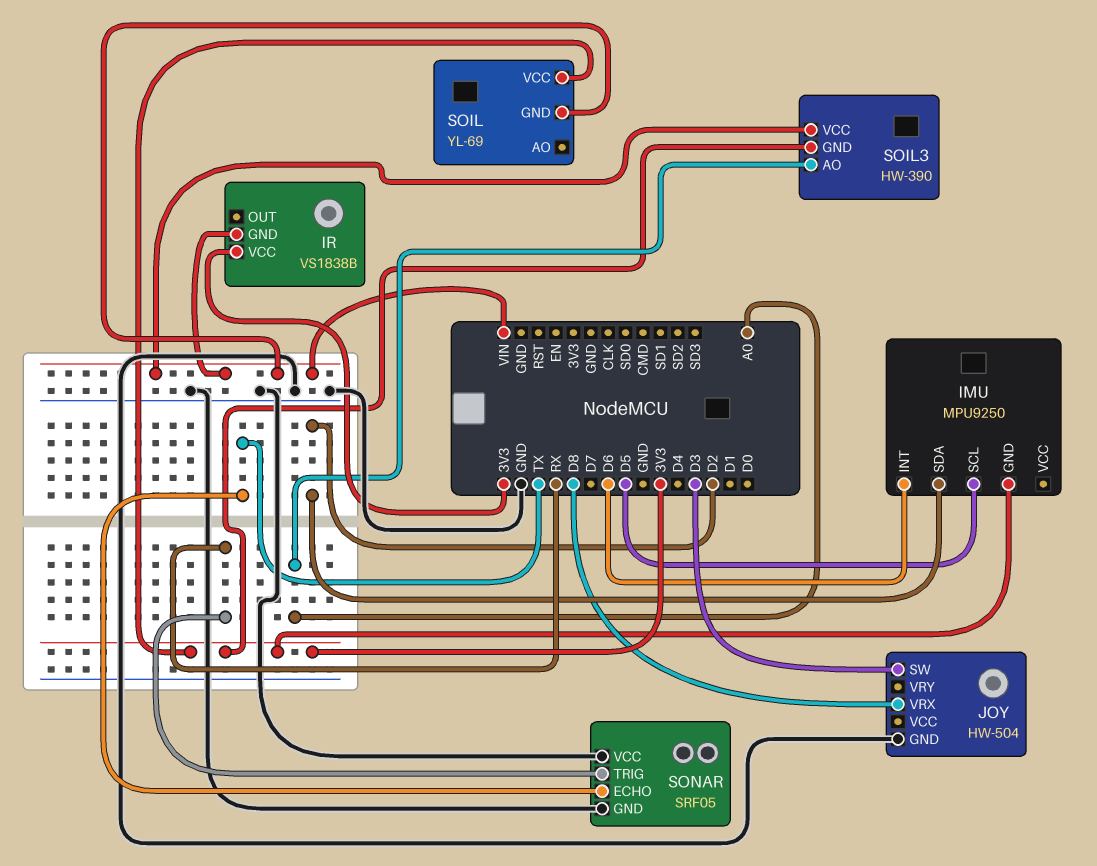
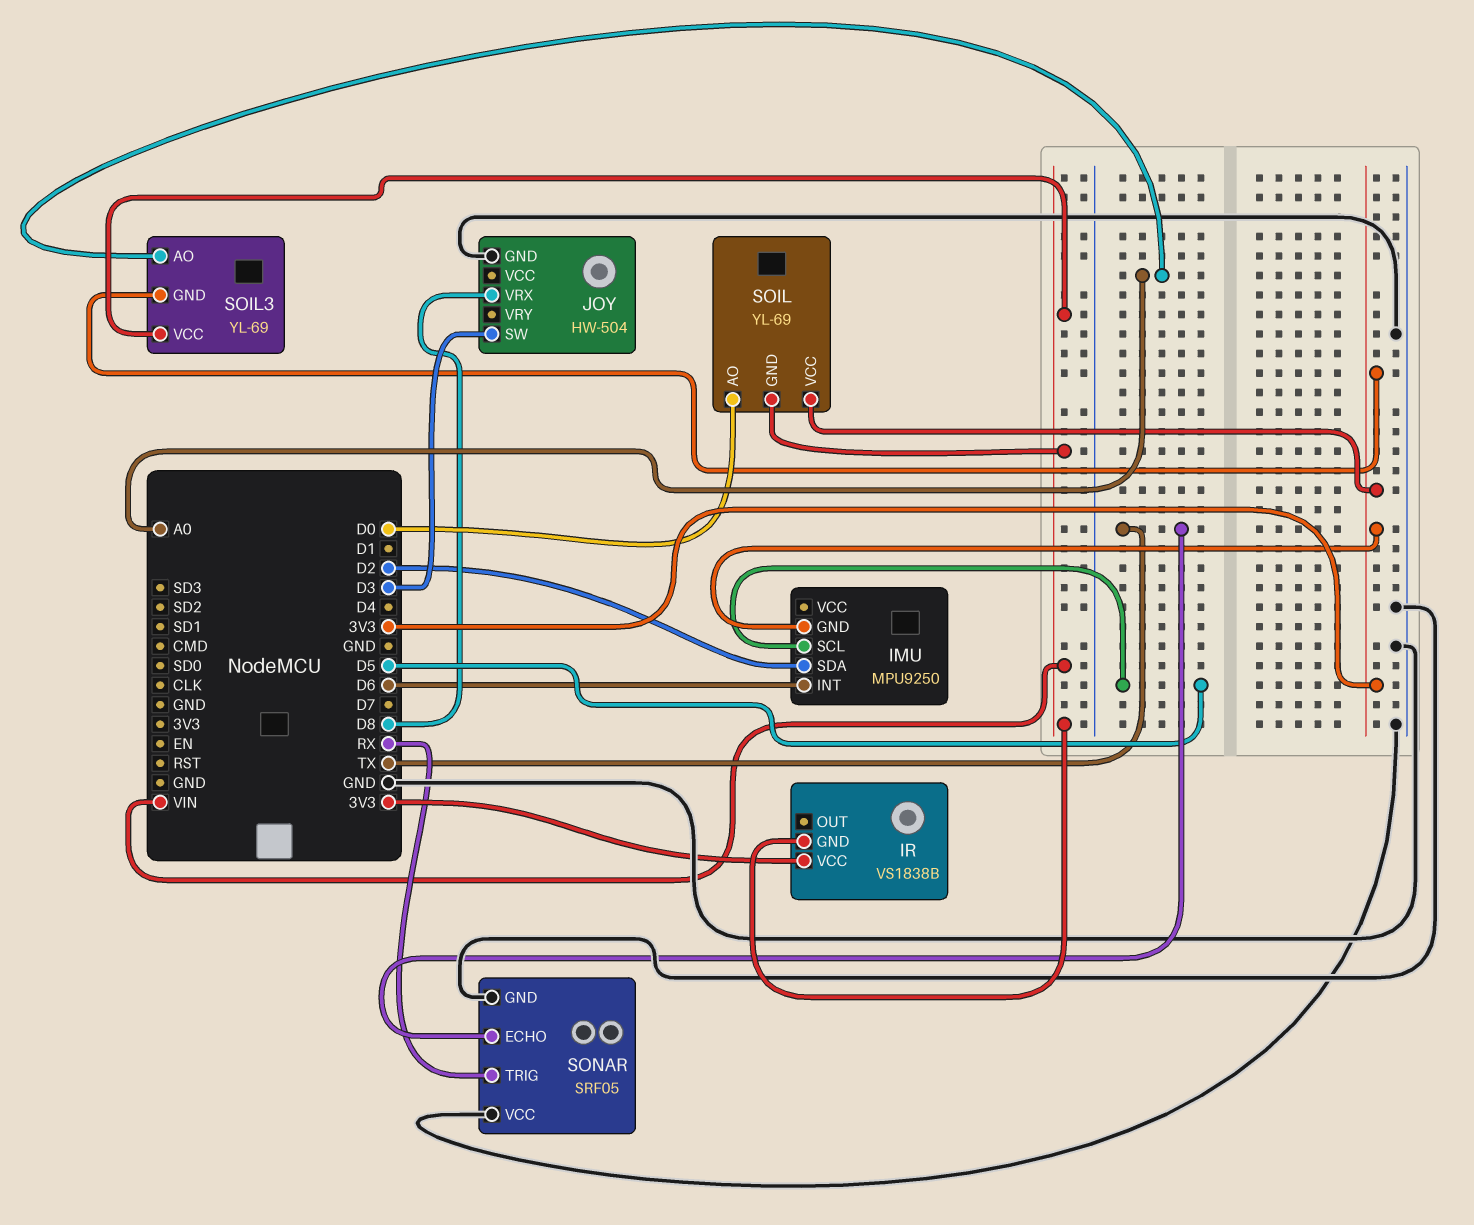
SOIL pin AO: none -> D0
SOIL3: HW-390 -> YL-69

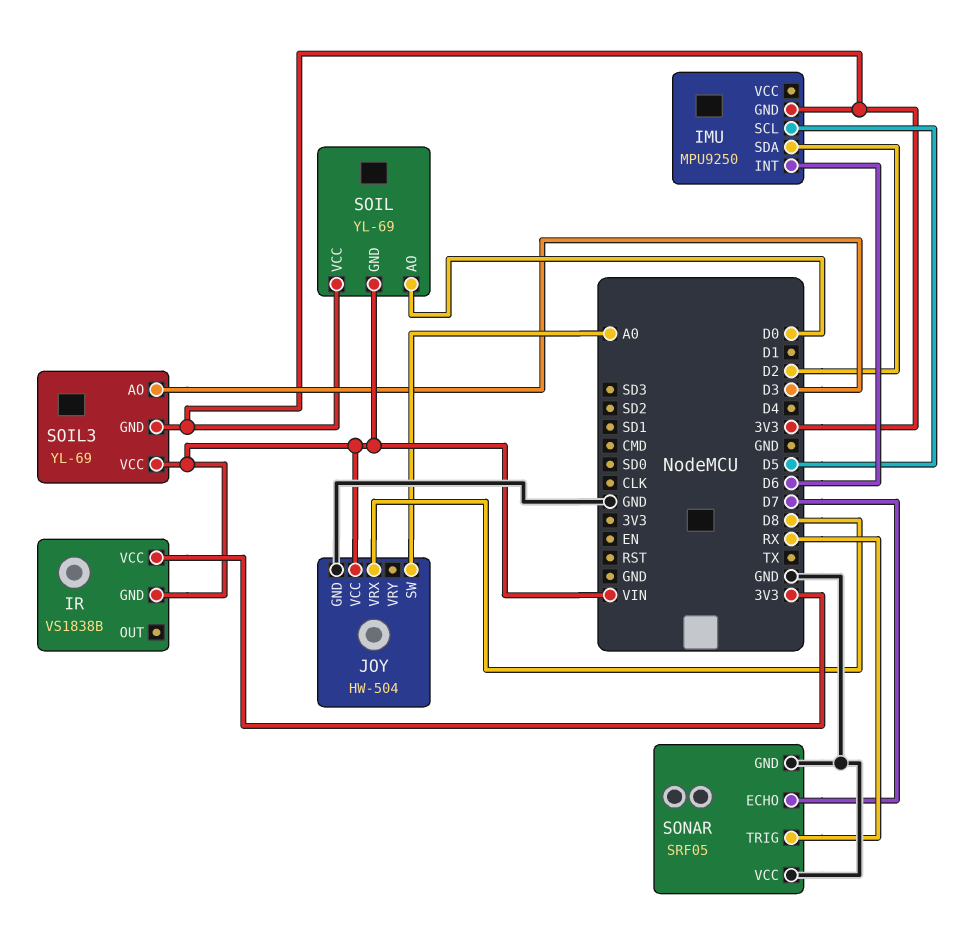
JOY pin SW: D3 -> A0
JOY pin VCC: none -> VIN
SOIL3 pin AO: A0 -> D3
SONAR pin ECHO: TX -> D7

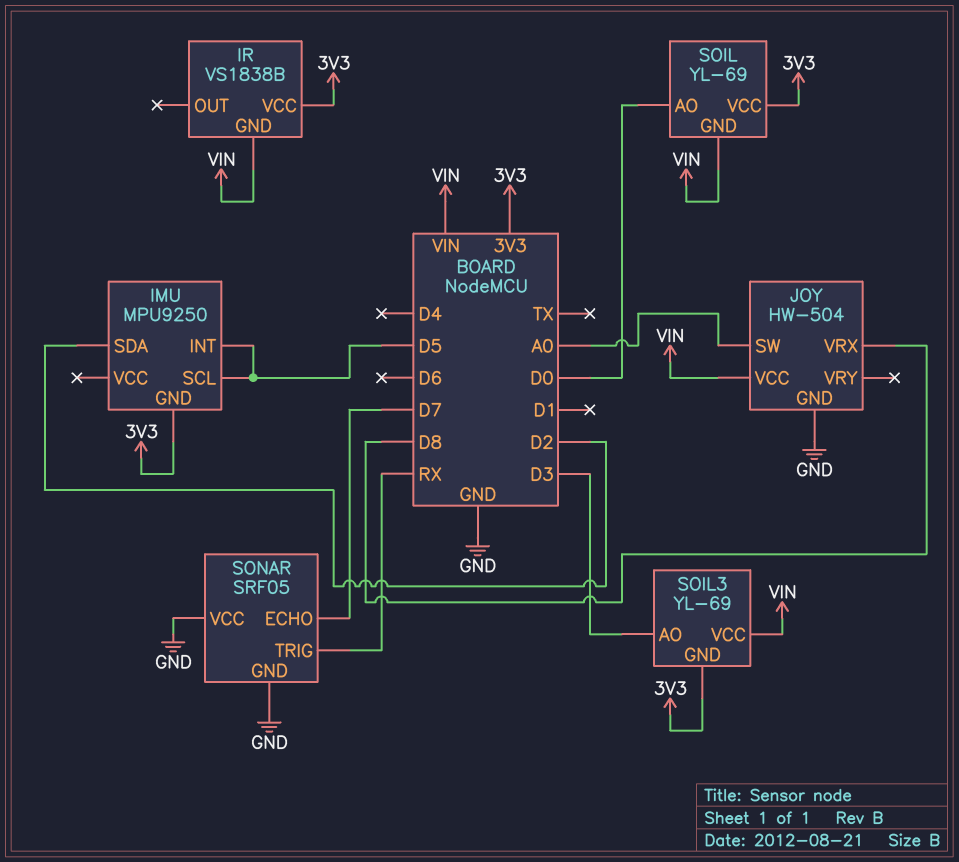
IMU pin INT: D6 -> D5

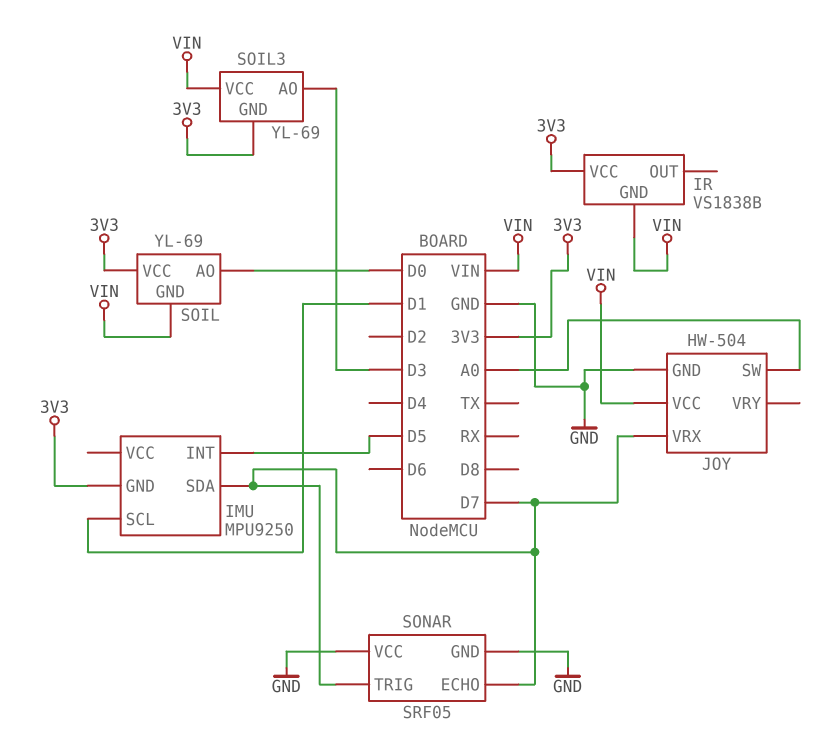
IMU pin SCL: D5 -> D1
IMU pin SDA: D2 -> D7
JOY pin VRX: D8 -> D7
SONAR pin TRIG: RX -> D7

